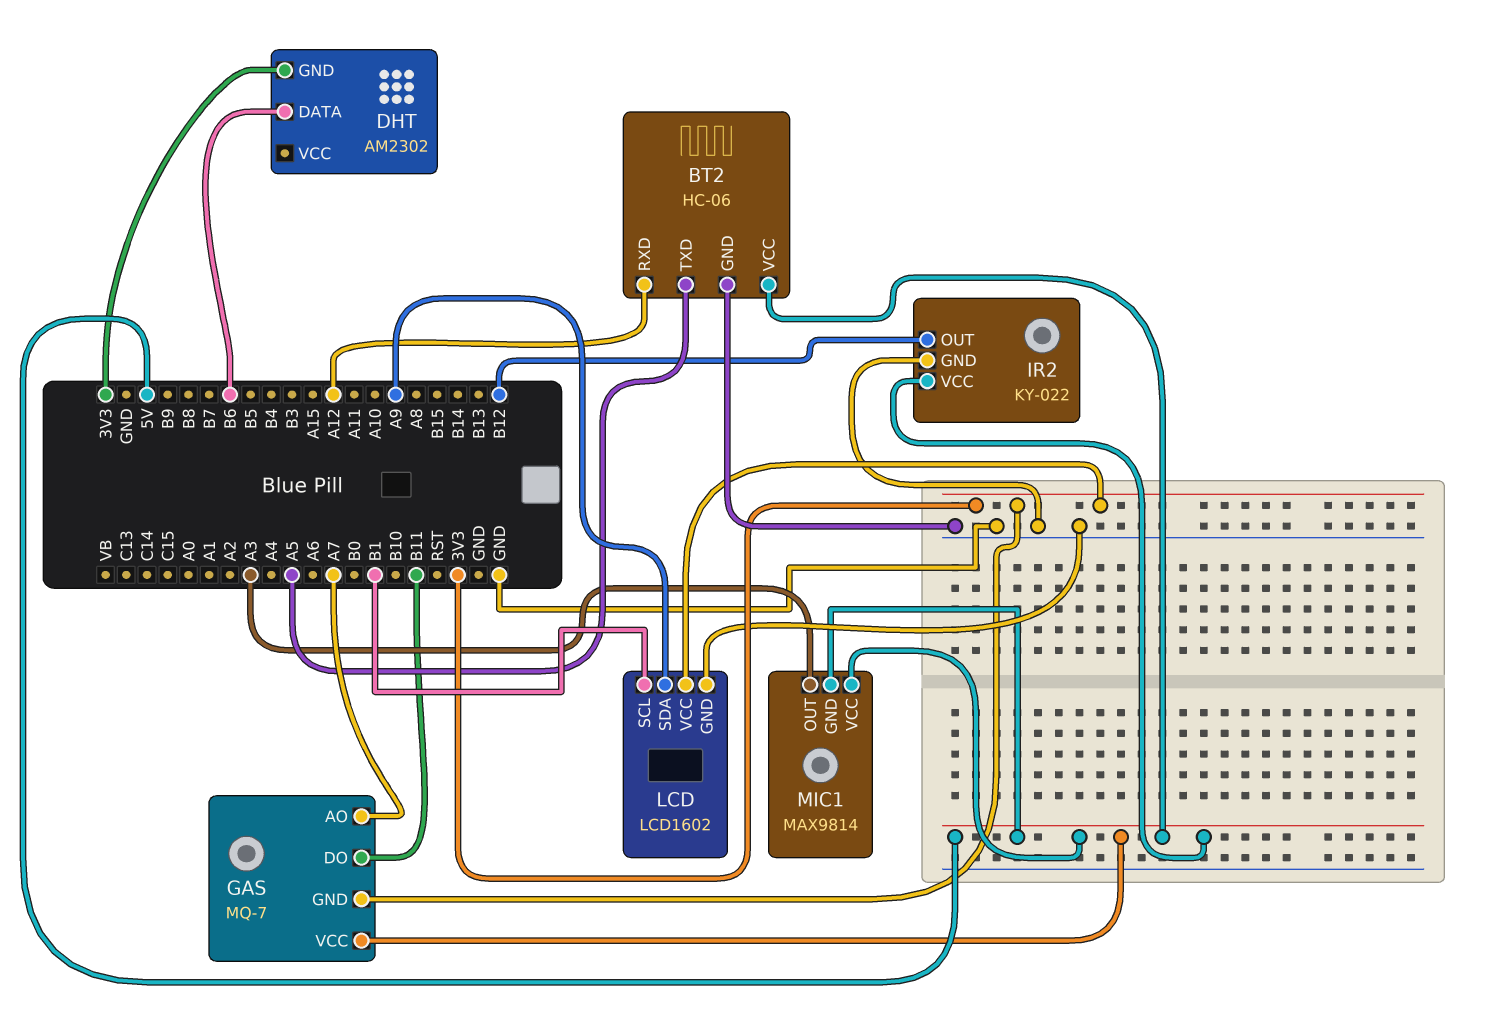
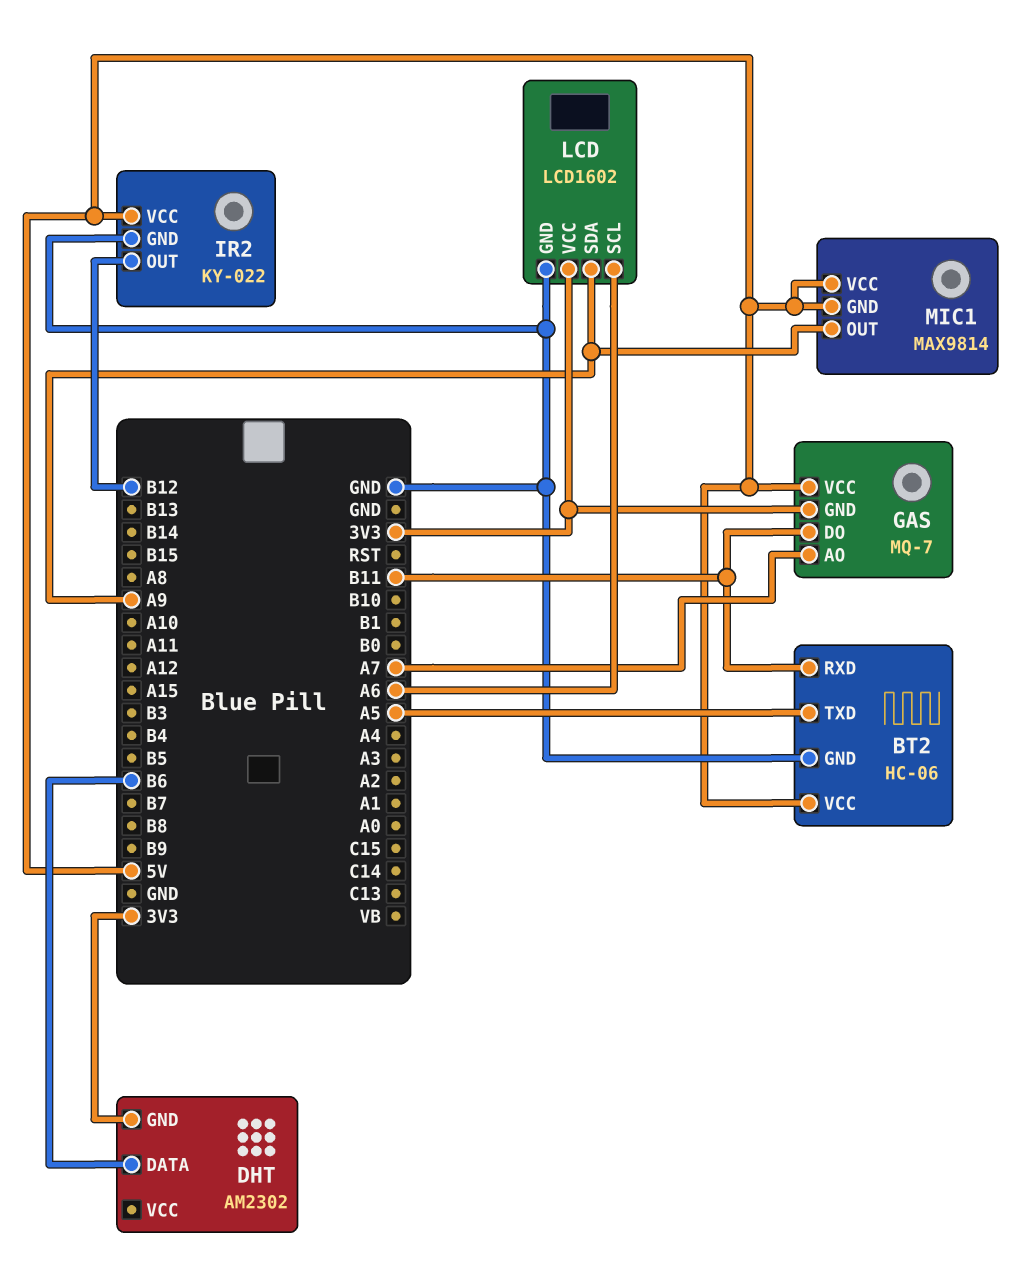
BT2 pin RXD: A12 -> B11
LCD pin SCL: B1 -> A6
MIC1 pin OUT: A3 -> A9

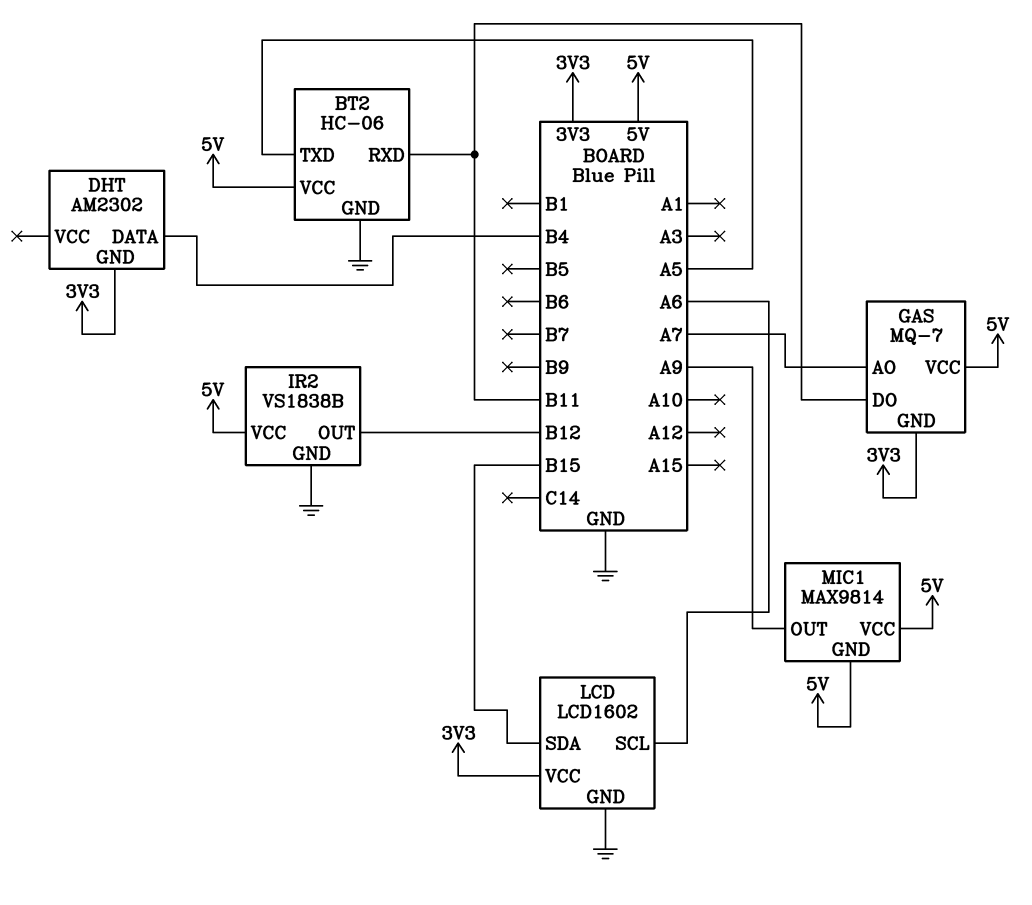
DHT pin DATA: B6 -> B4
IR2: KY-022 -> VS1838B
LCD pin SDA: A9 -> B15

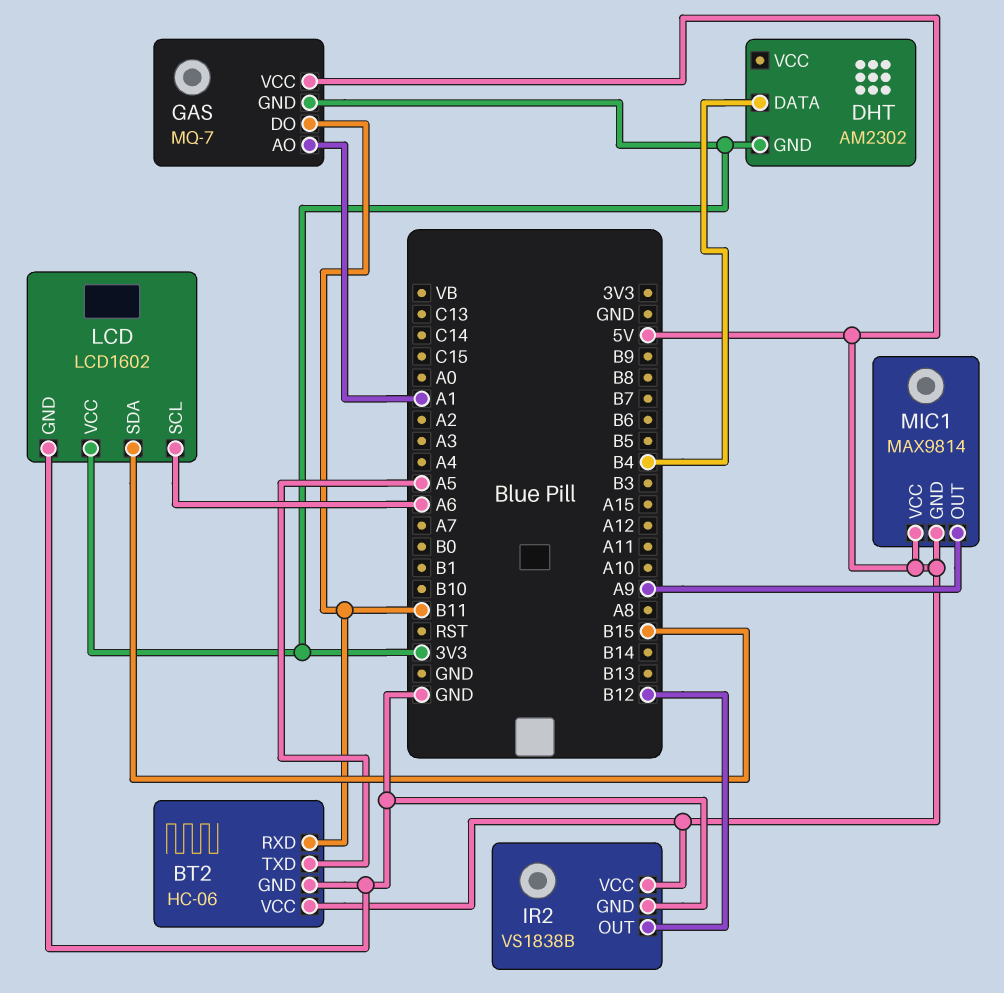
GAS pin AO: A7 -> A1

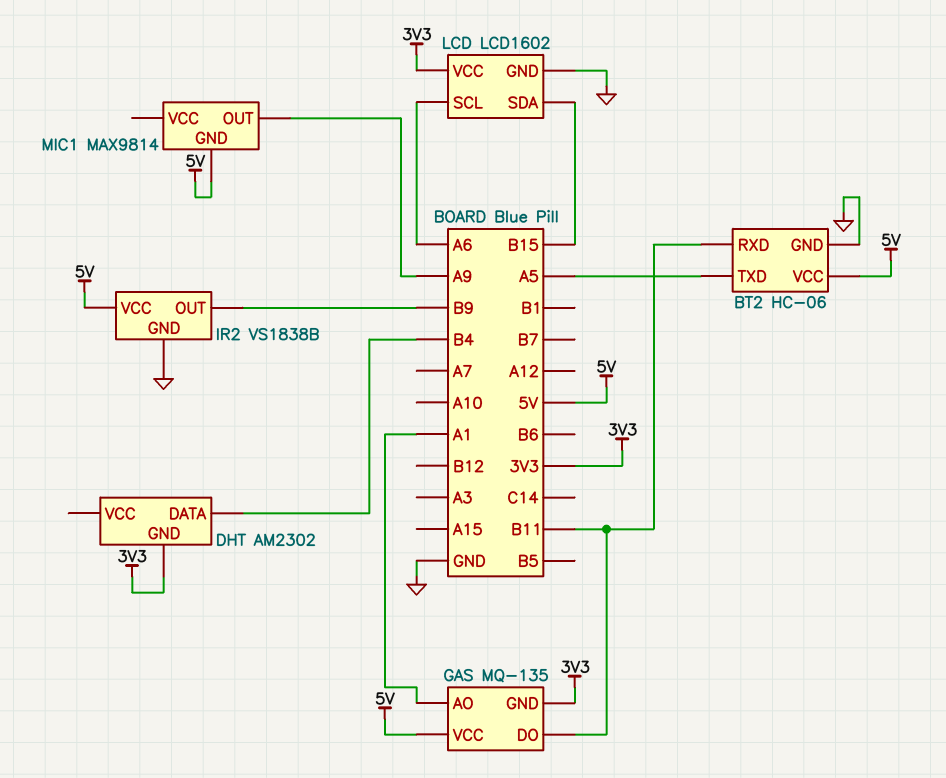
GAS: MQ-7 -> MQ-135
IR2 pin OUT: B12 -> B9
MIC1 pin VCC: 5V -> none

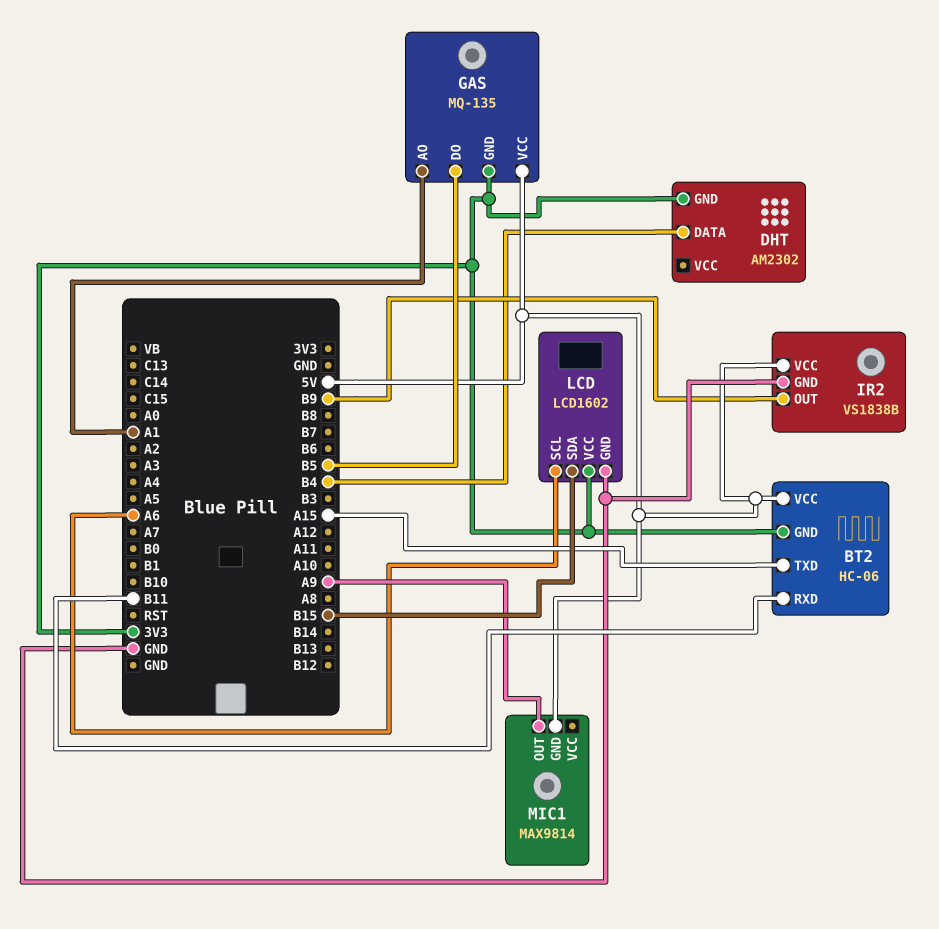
BT2 pin GND: GND -> 3V3
BT2 pin TXD: A5 -> A15
GAS pin DO: B11 -> B5

